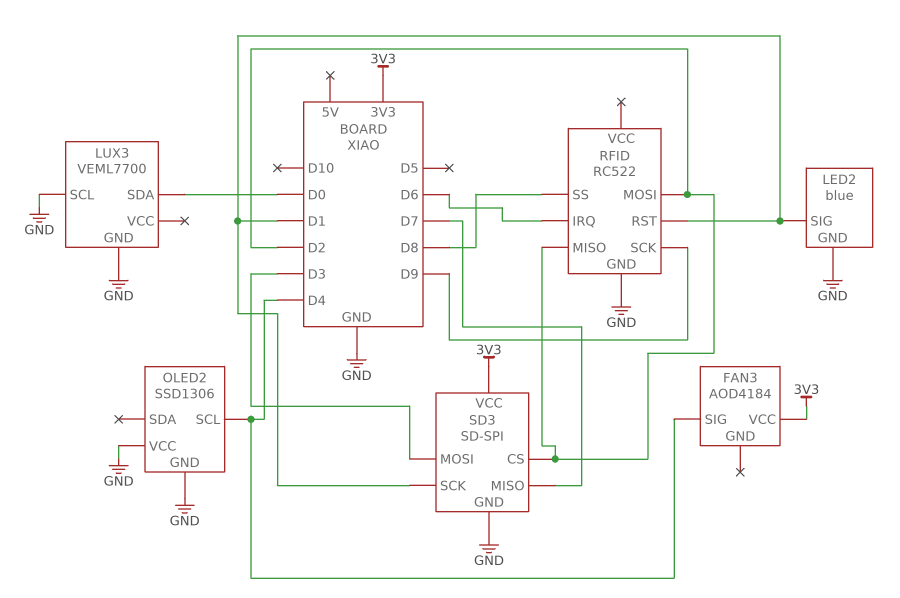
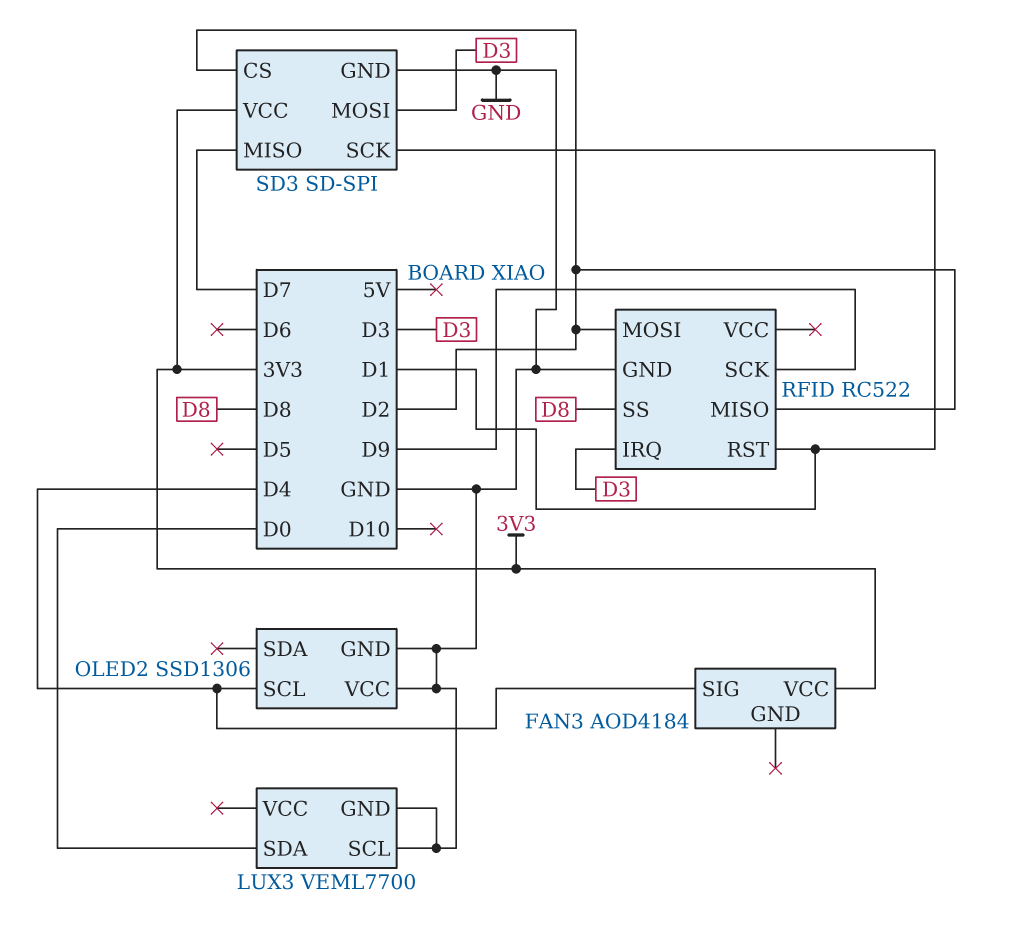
LED2: blue -> none
LED2 pin GND: GND -> none
LED2 pin SIG: D1 -> none
RFID pin IRQ: D6 -> D3

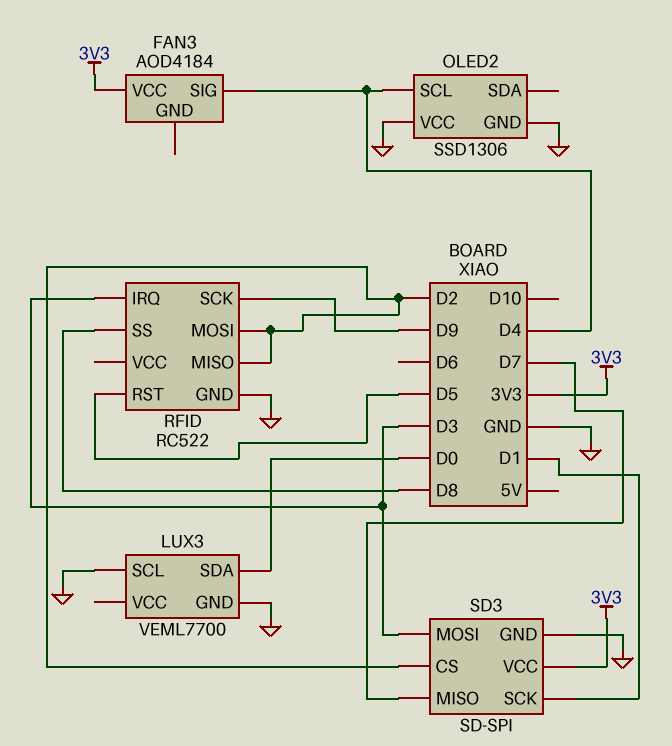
RFID pin RST: D1 -> D5

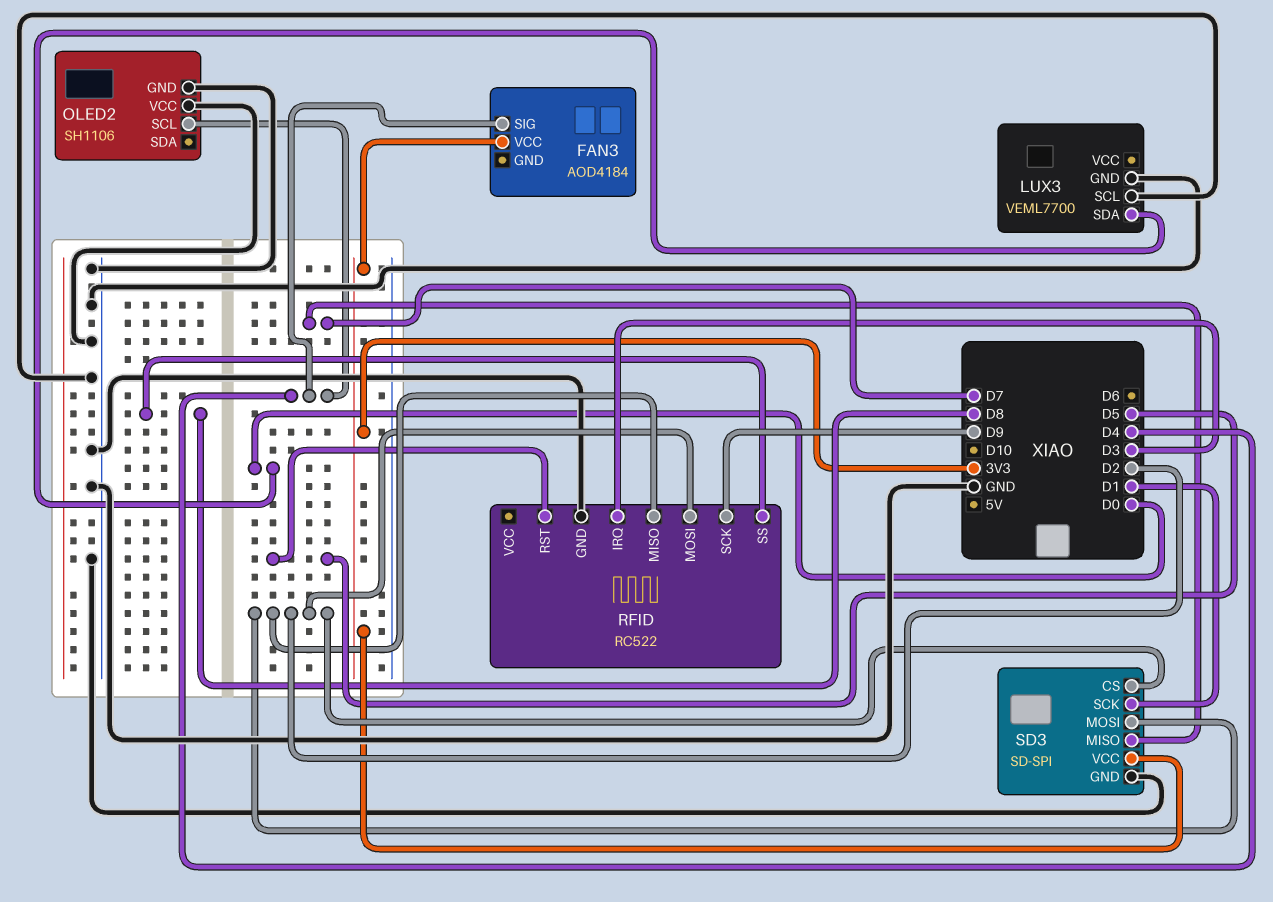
OLED2: SSD1306 -> SH1106
SD3 pin MOSI: D3 -> D2

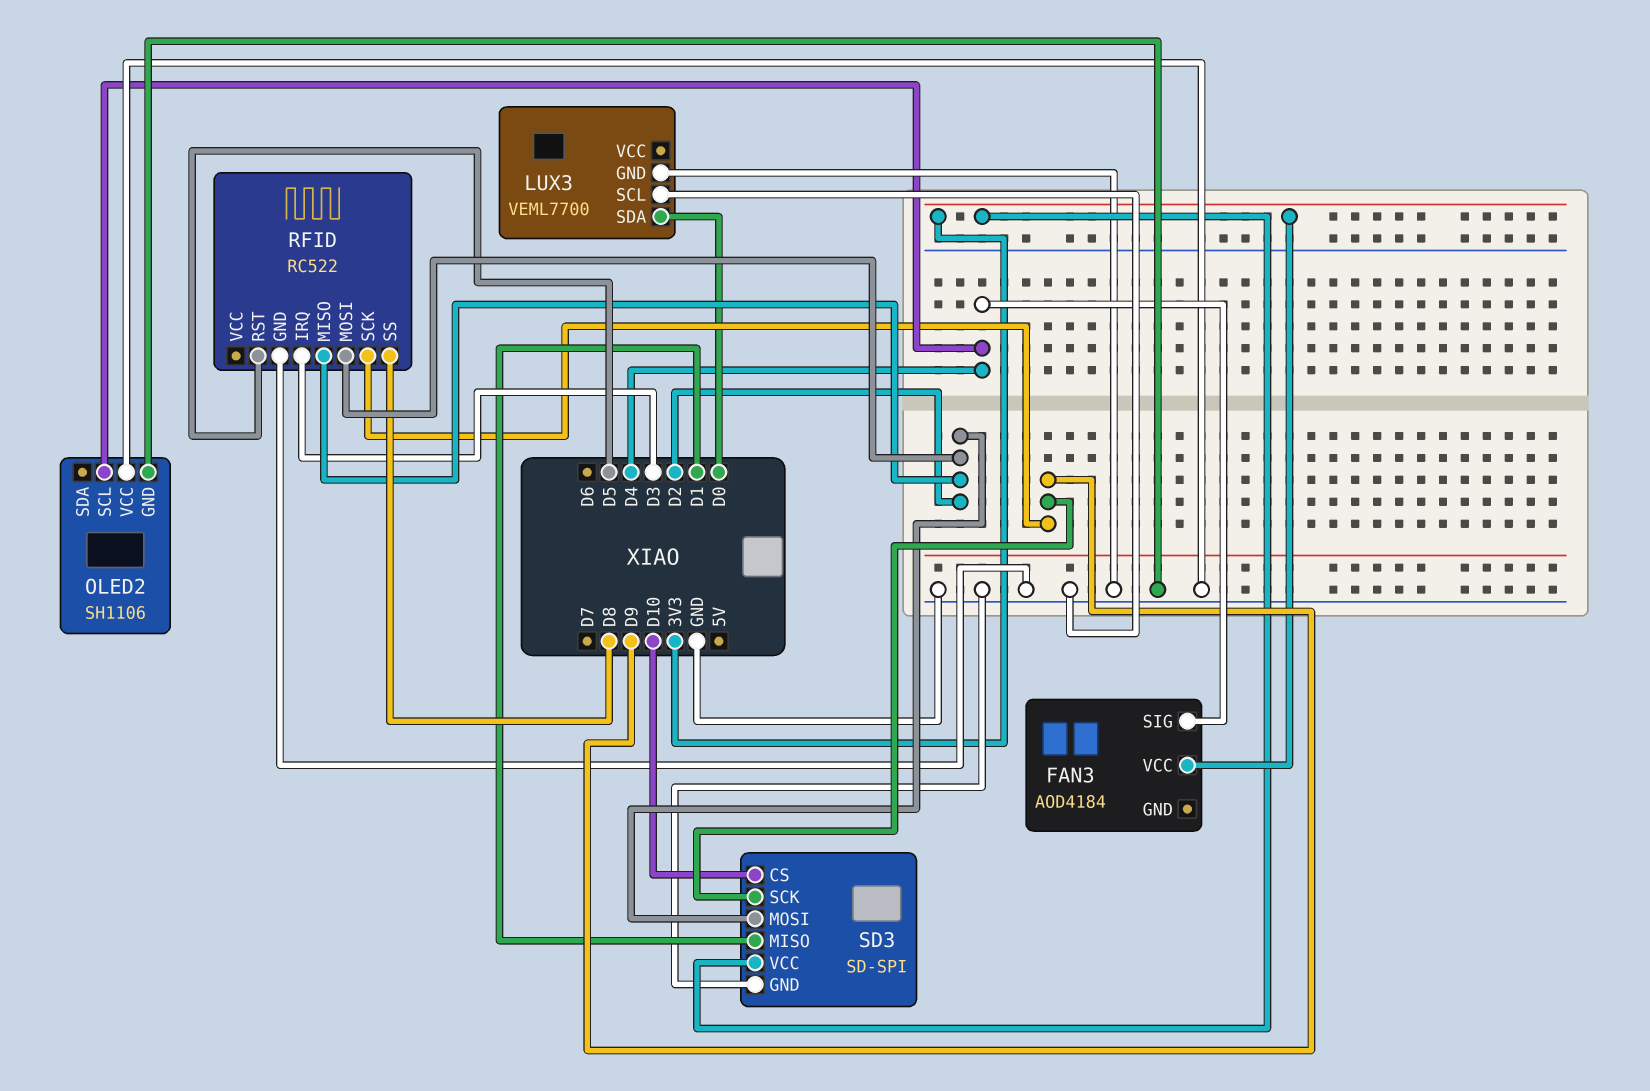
SD3 pin CS: D2 -> D10
SD3 pin MISO: D7 -> D1
SD3 pin SCK: D1 -> D9

